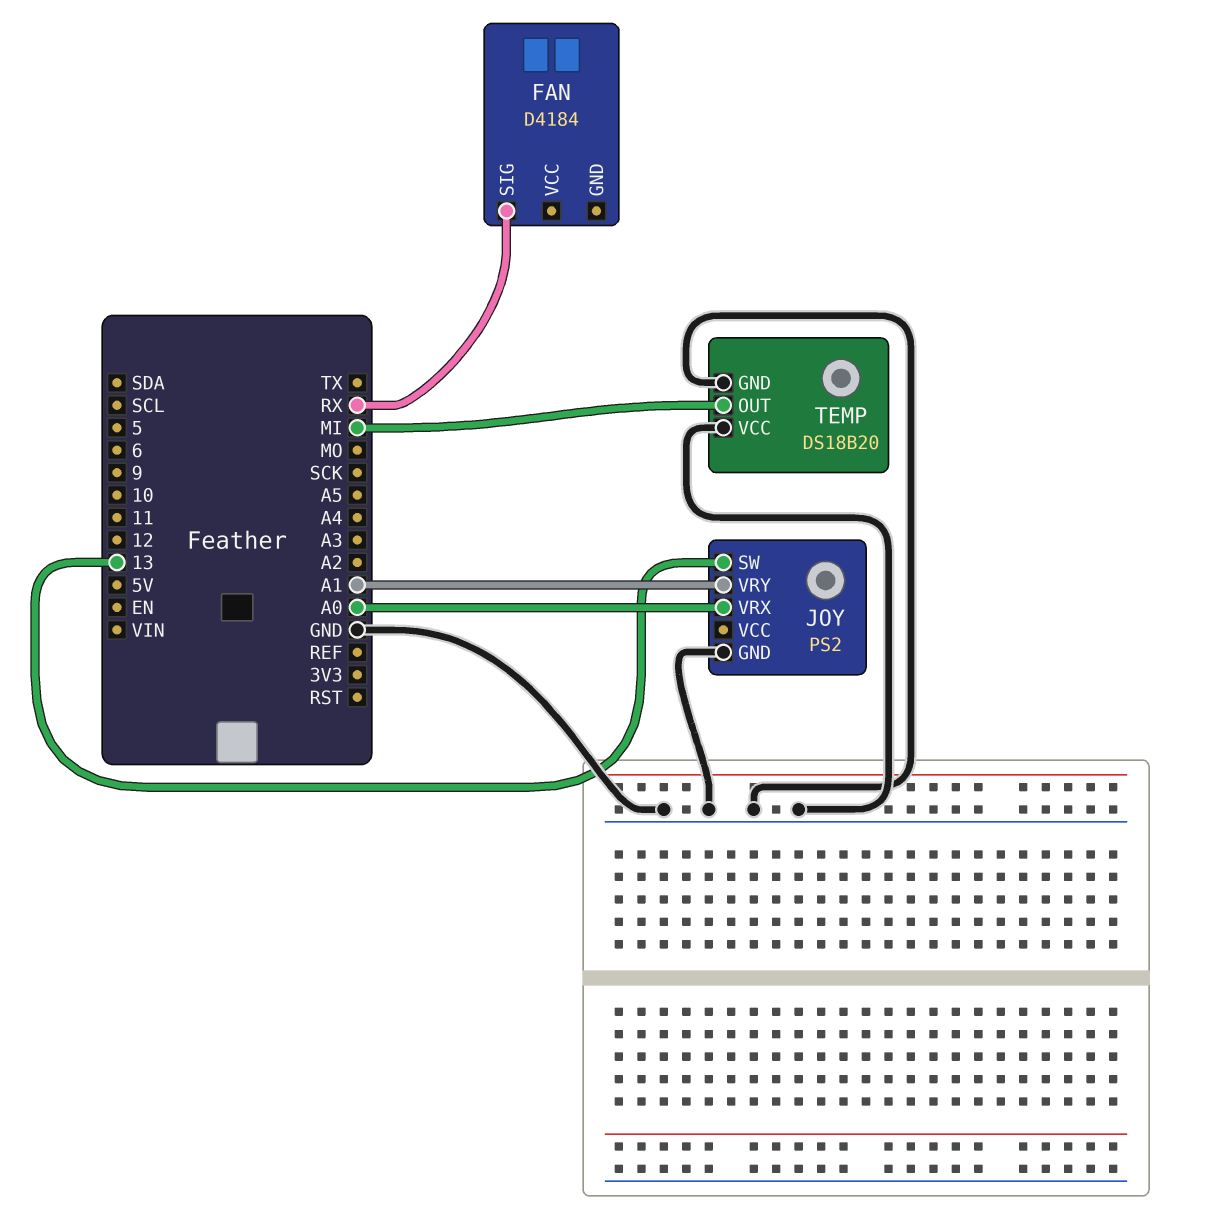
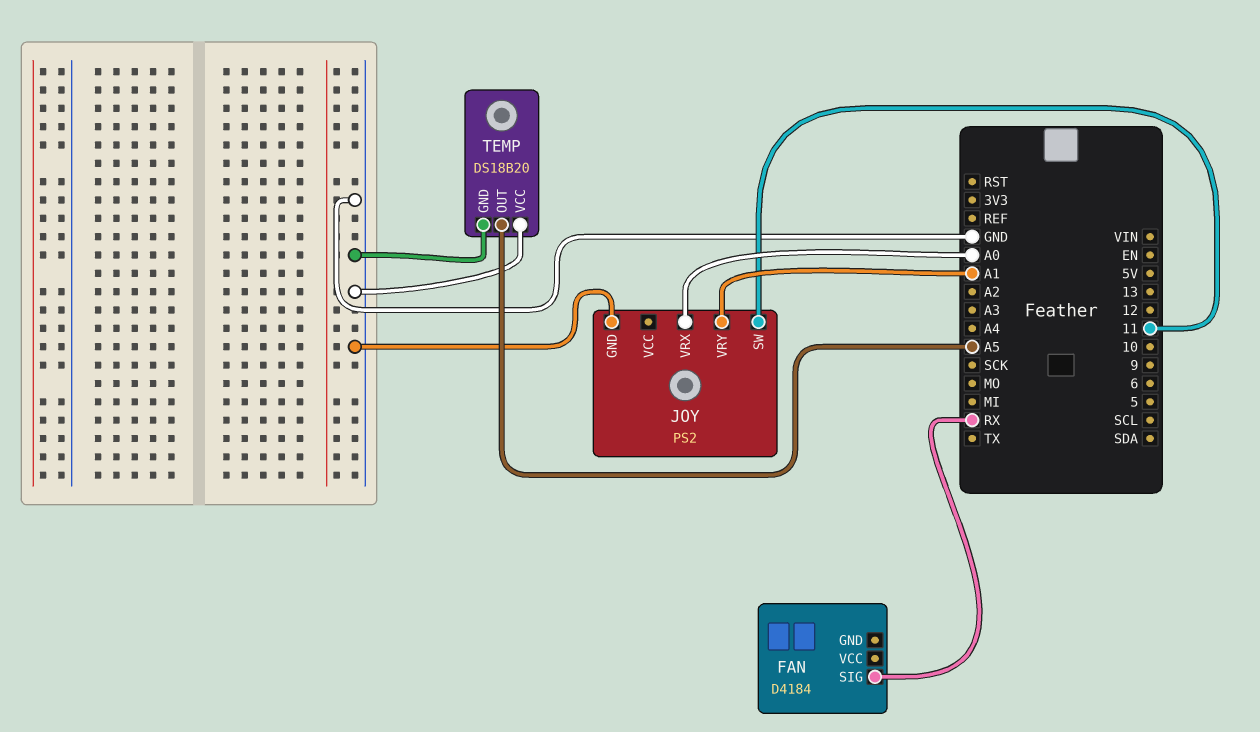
JOY pin SW: 13 -> 11
TEMP pin OUT: MI -> A5

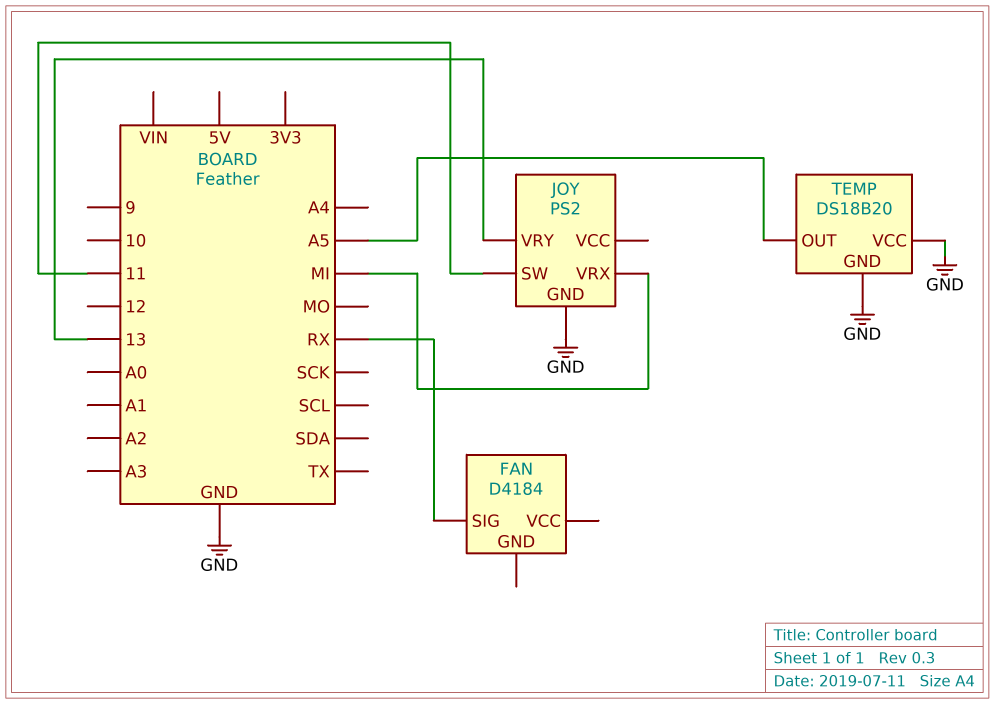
JOY pin VRX: A0 -> MI
JOY pin VRY: A1 -> 13

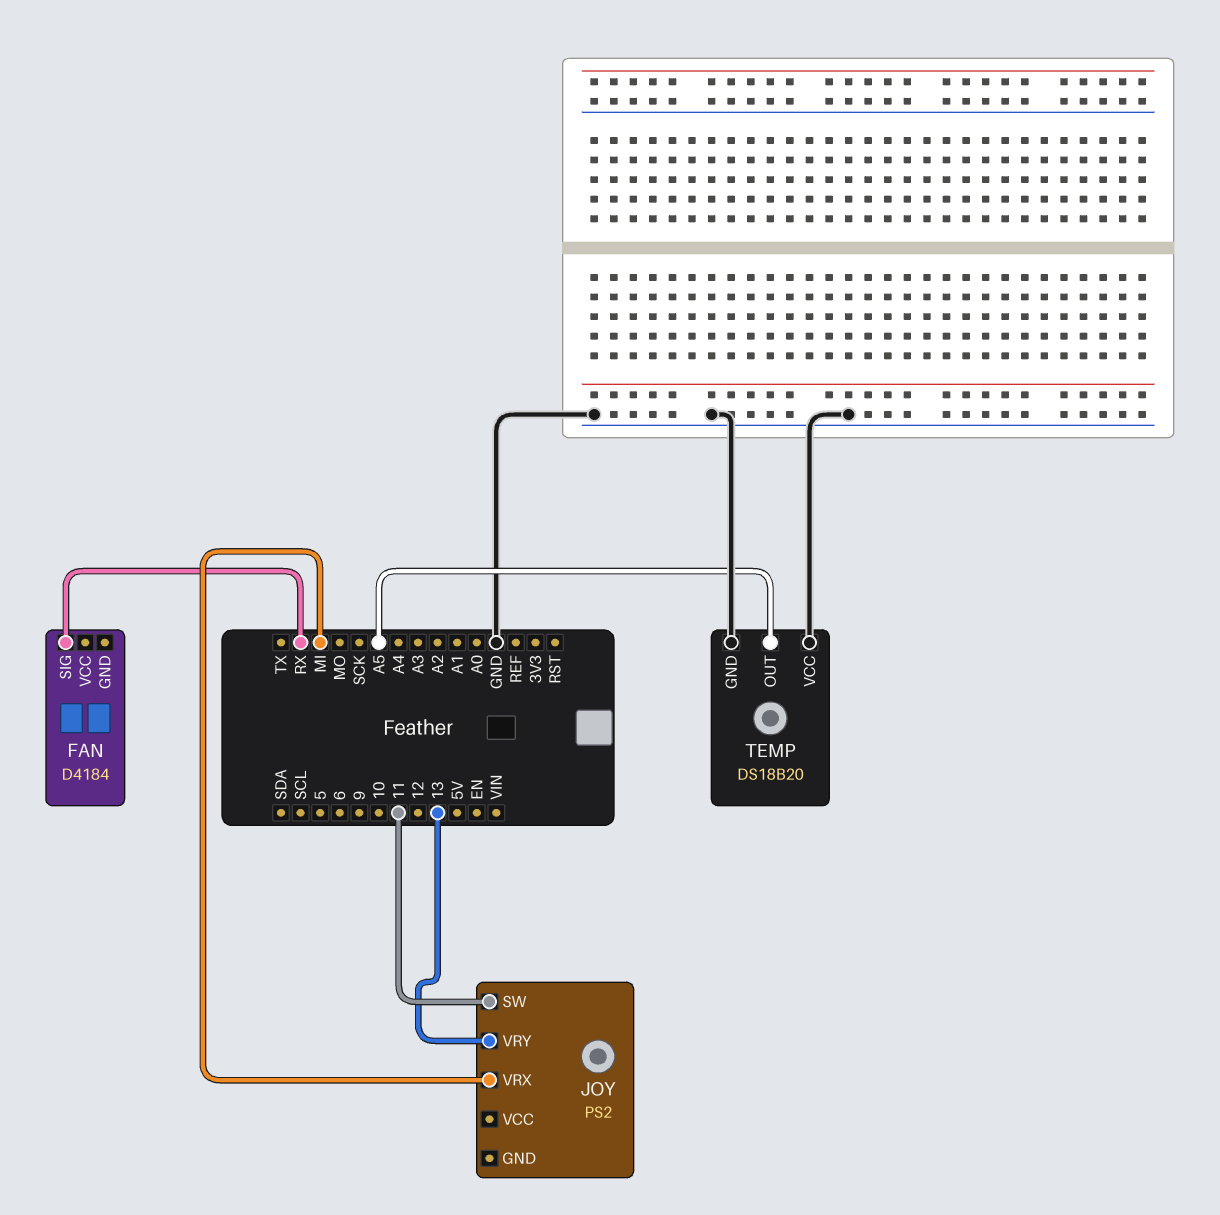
JOY pin GND: GND -> none

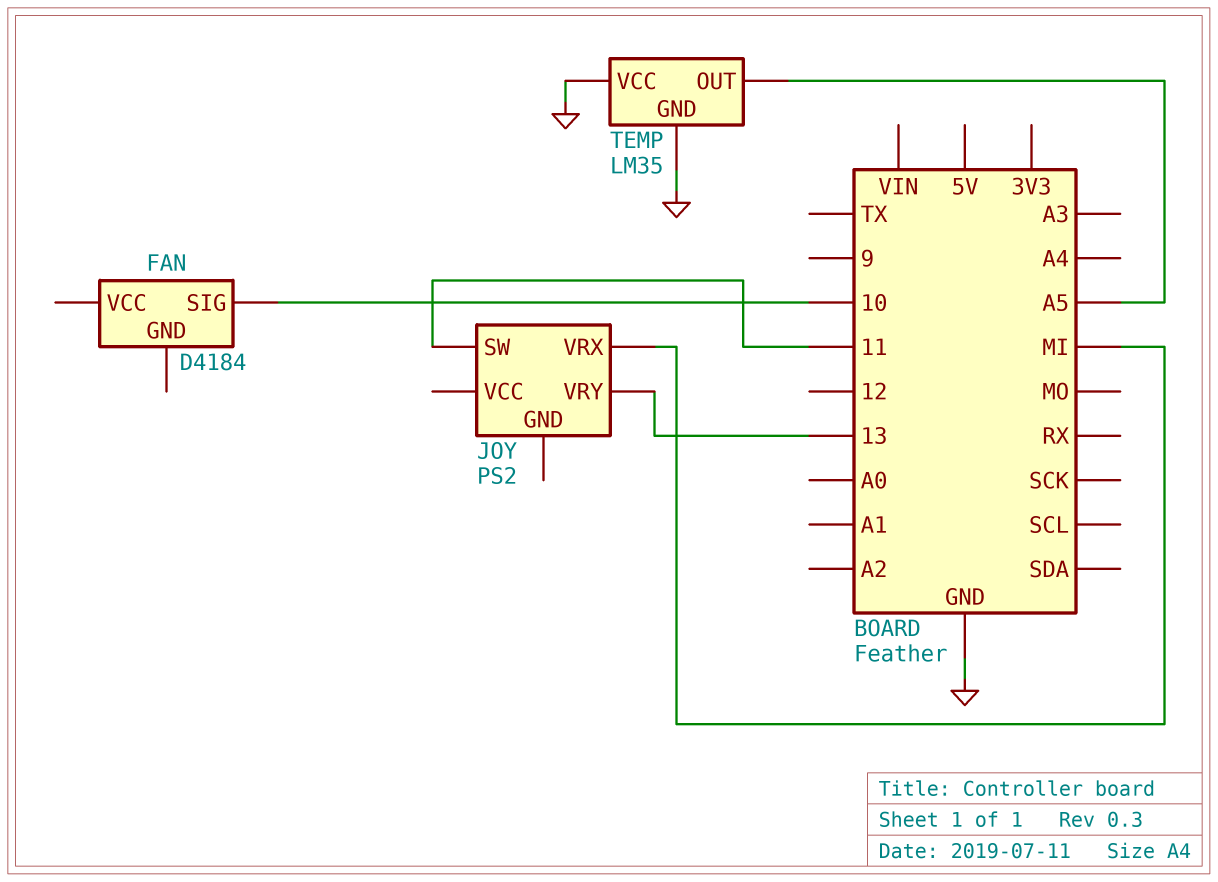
FAN pin SIG: RX -> 10
TEMP: DS18B20 -> LM35

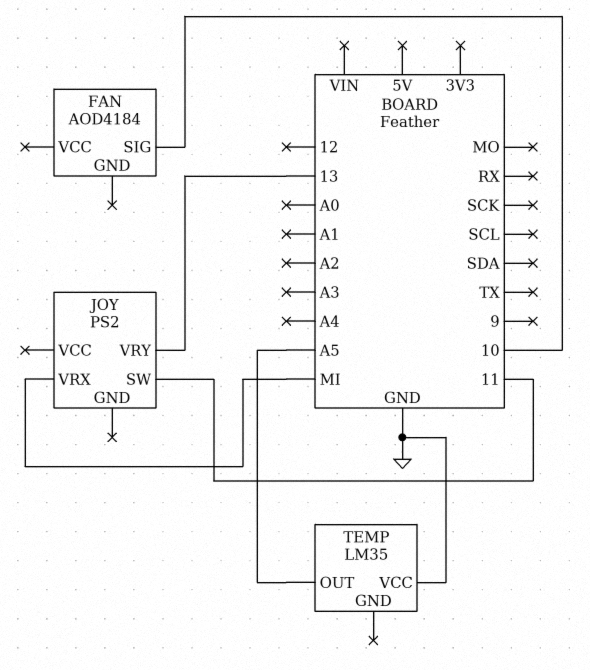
FAN: D4184 -> AOD4184
TEMP pin GND: GND -> none

